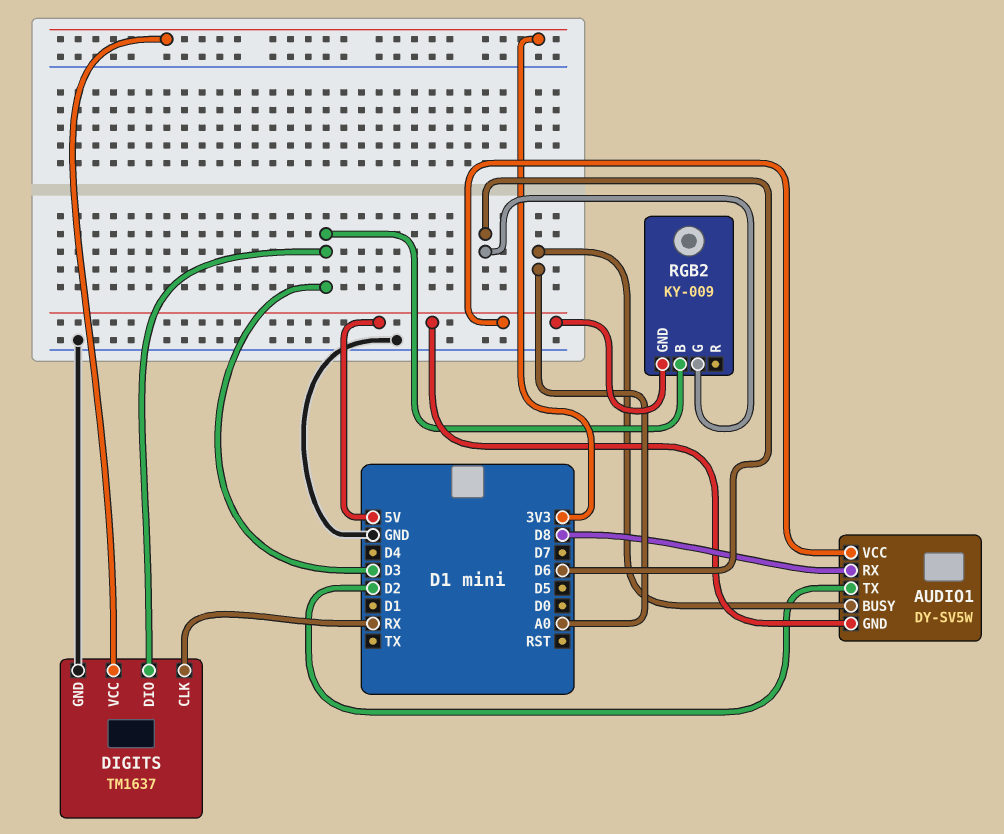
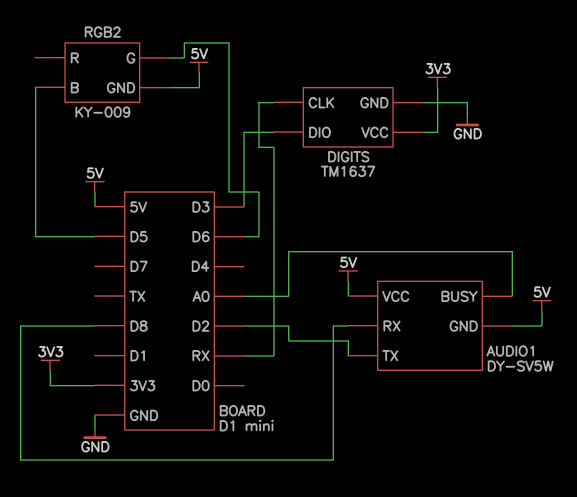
RGB2 pin B: D3 -> D5

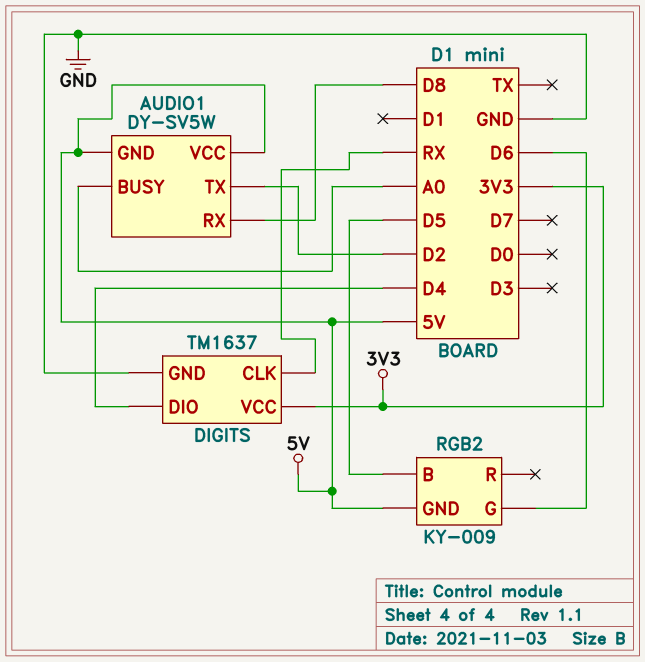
DIGITS pin DIO: D3 -> D4

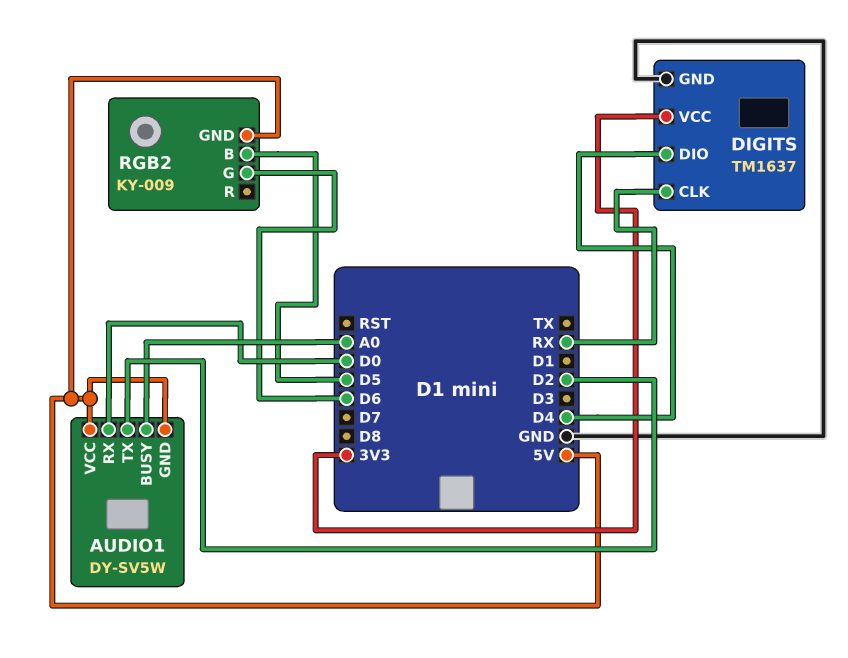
AUDIO1 pin RX: D8 -> D0

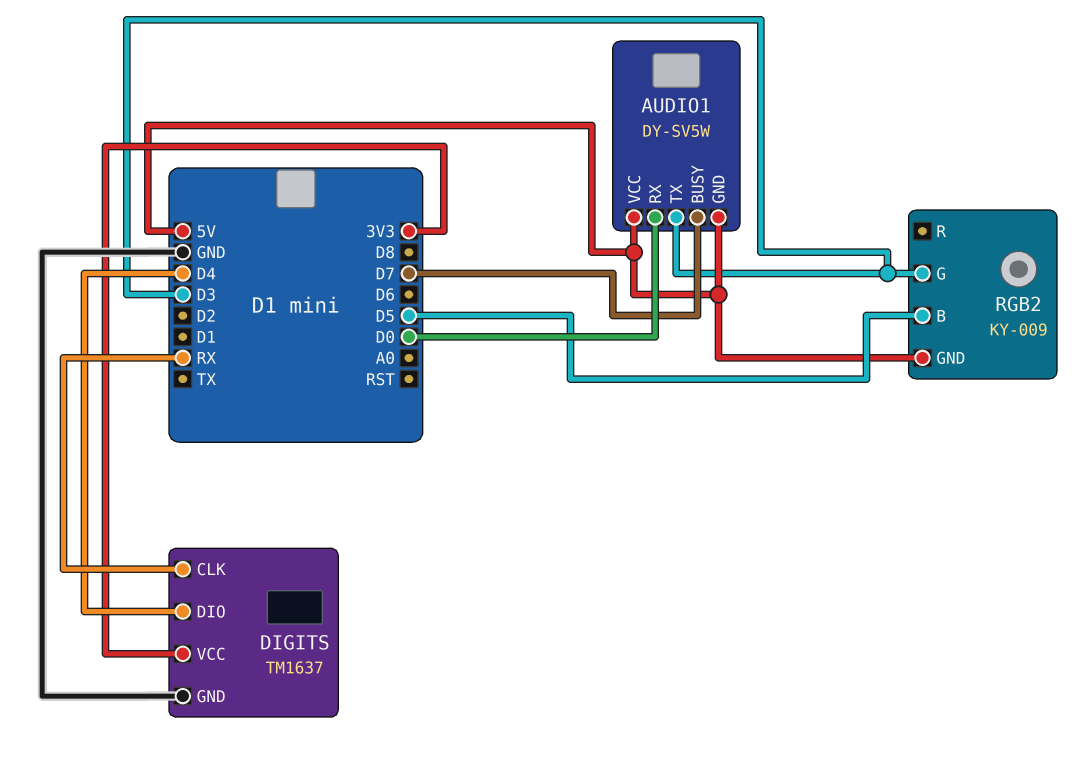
AUDIO1 pin BUSY: A0 -> D7
AUDIO1 pin TX: D2 -> D3
RGB2 pin G: D6 -> D3

